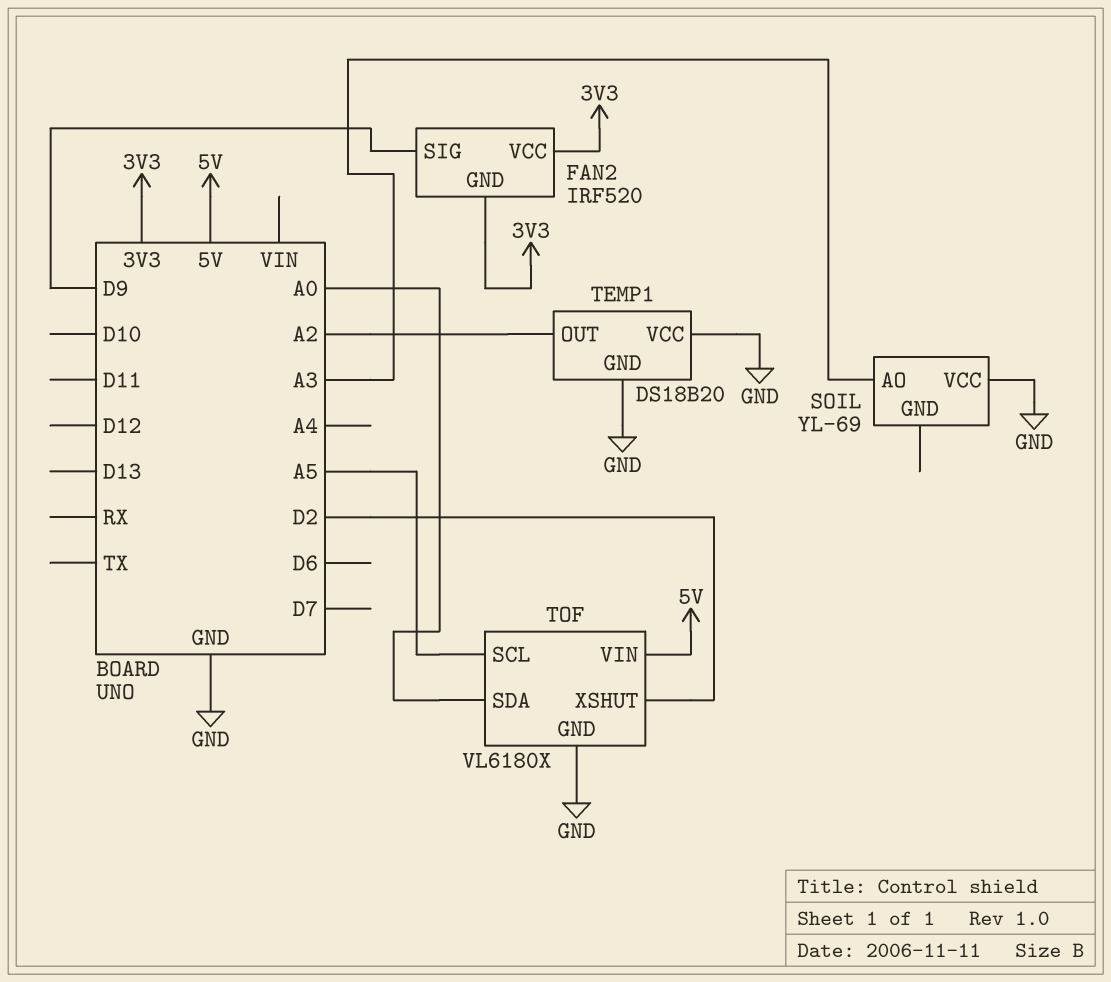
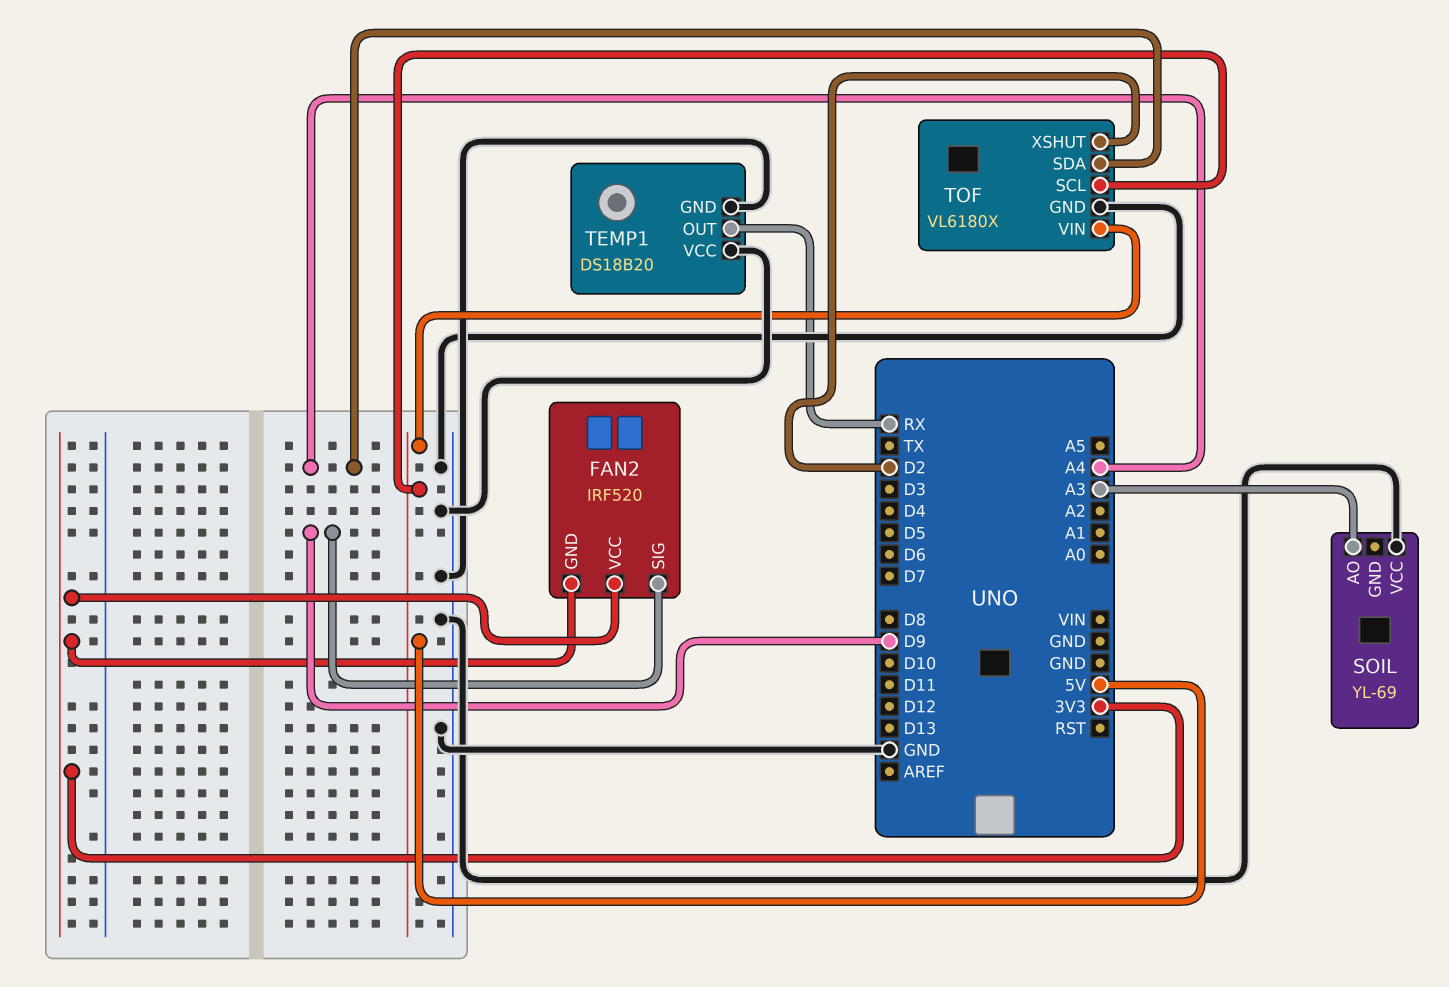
TEMP1 pin OUT: A2 -> RX
TOF pin SCL: A5 -> 5V
TOF pin SDA: A0 -> A4

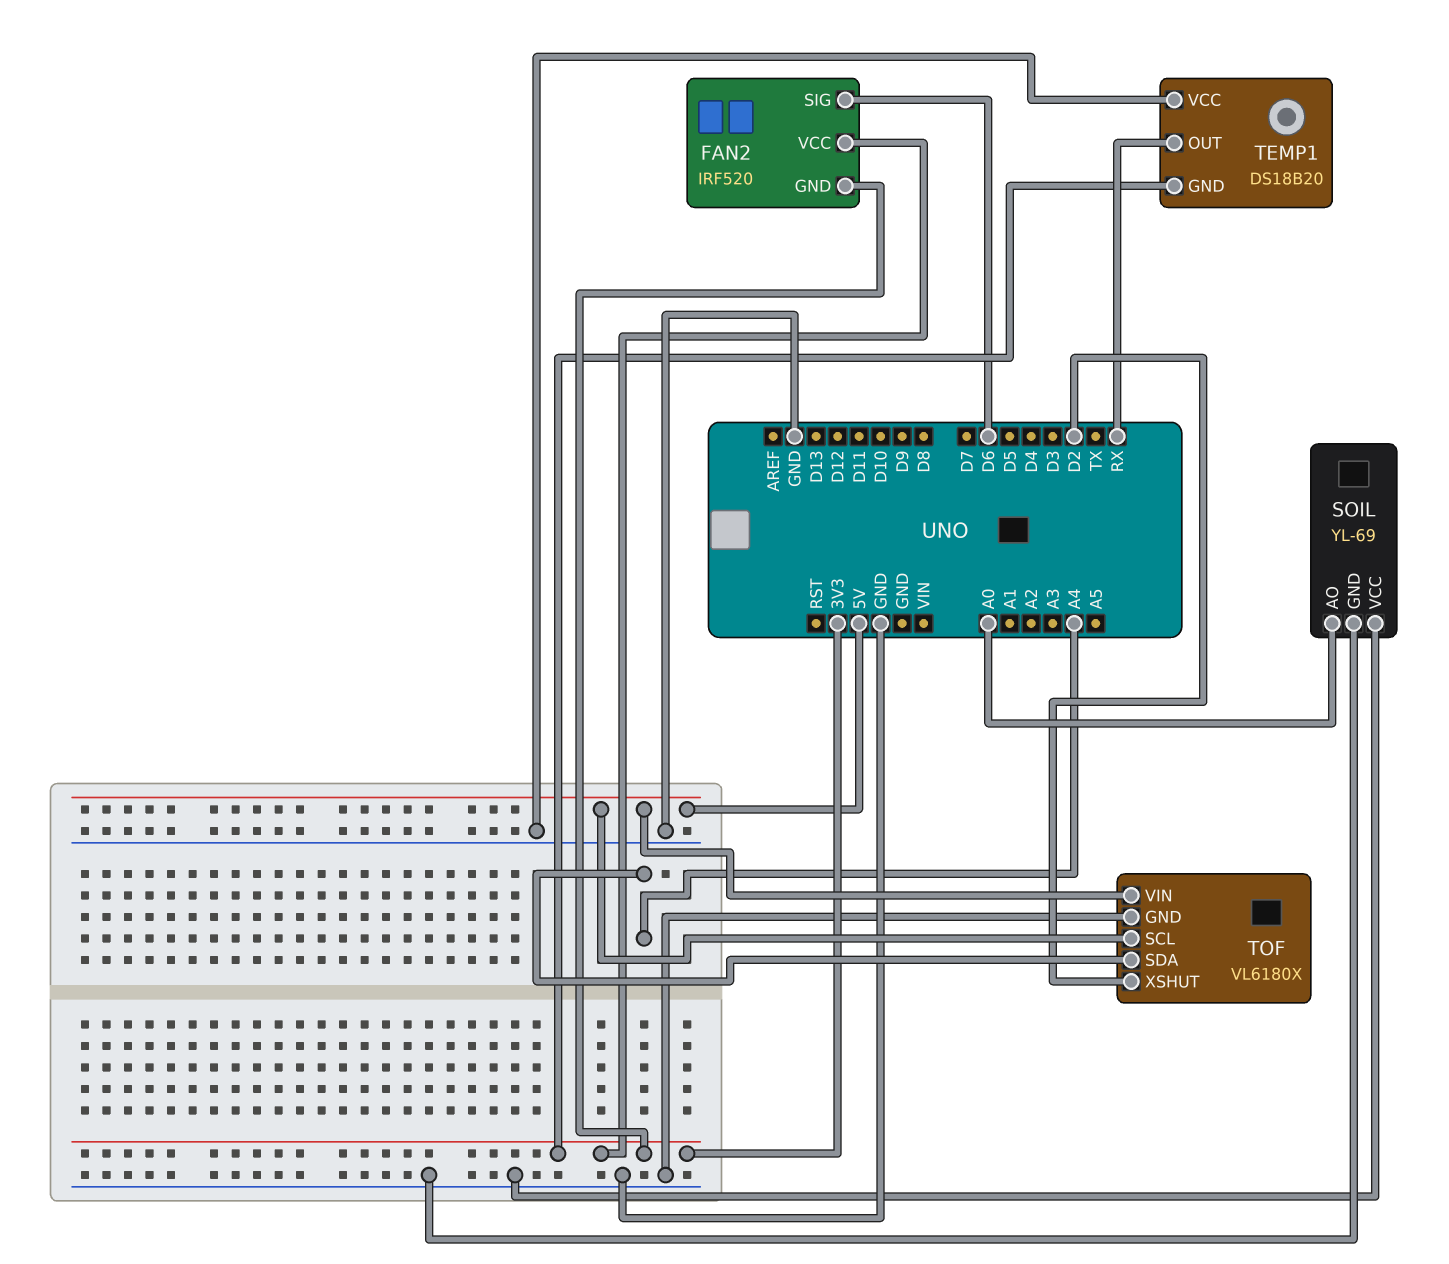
FAN2 pin SIG: D9 -> D6
SOIL pin AO: A3 -> A0
SOIL pin GND: none -> GND
TEMP1 pin GND: GND -> 3V3

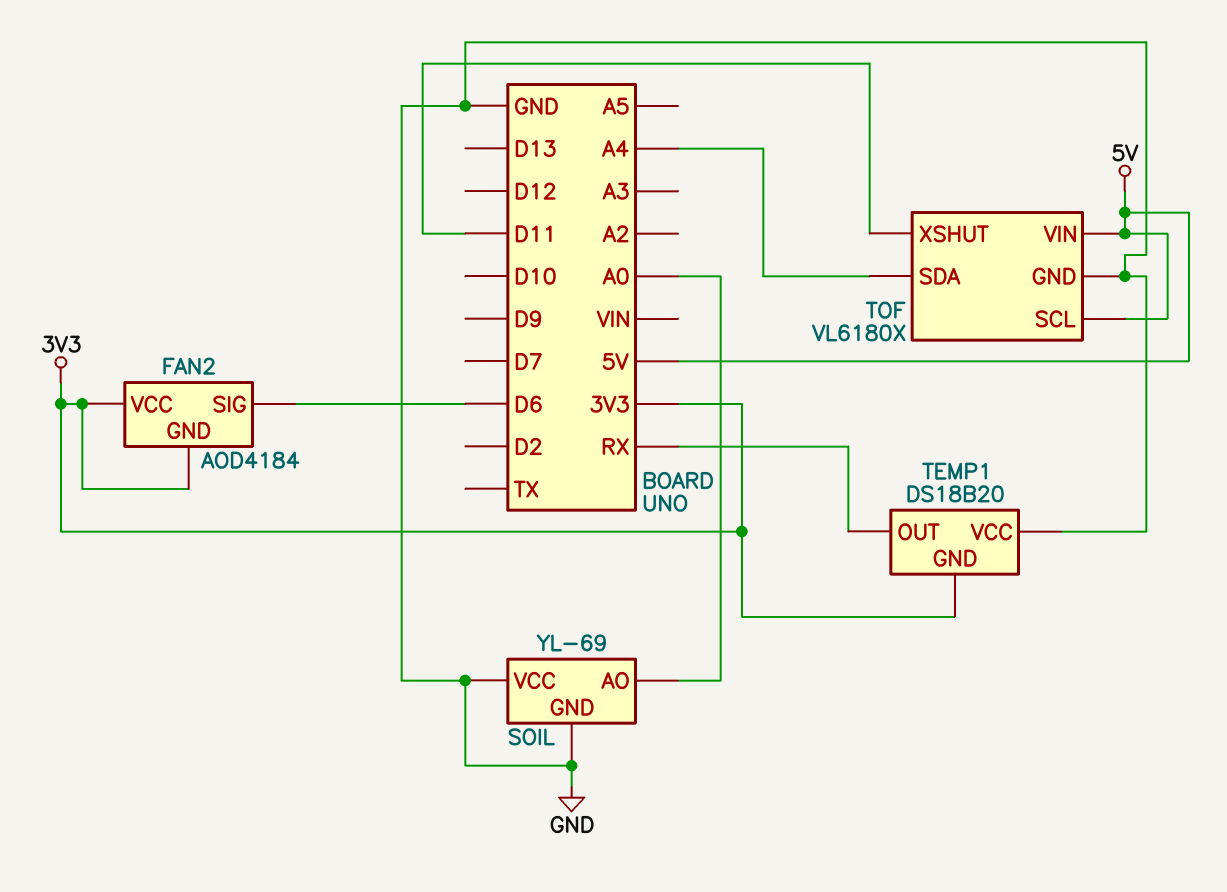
FAN2: IRF520 -> AOD4184
TOF pin XSHUT: D2 -> D11

